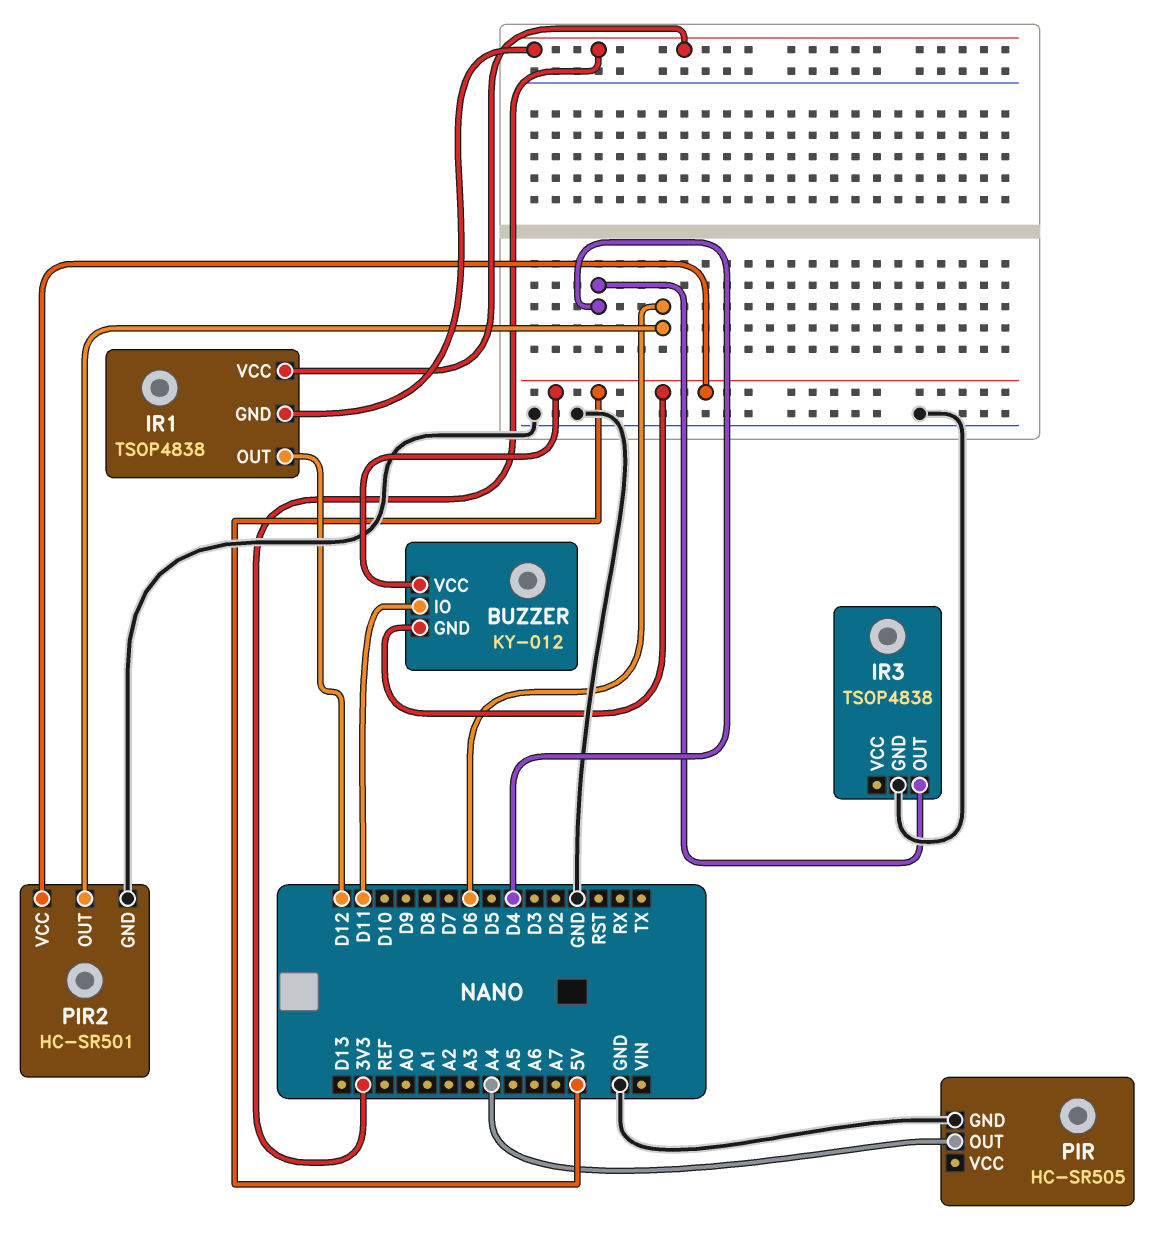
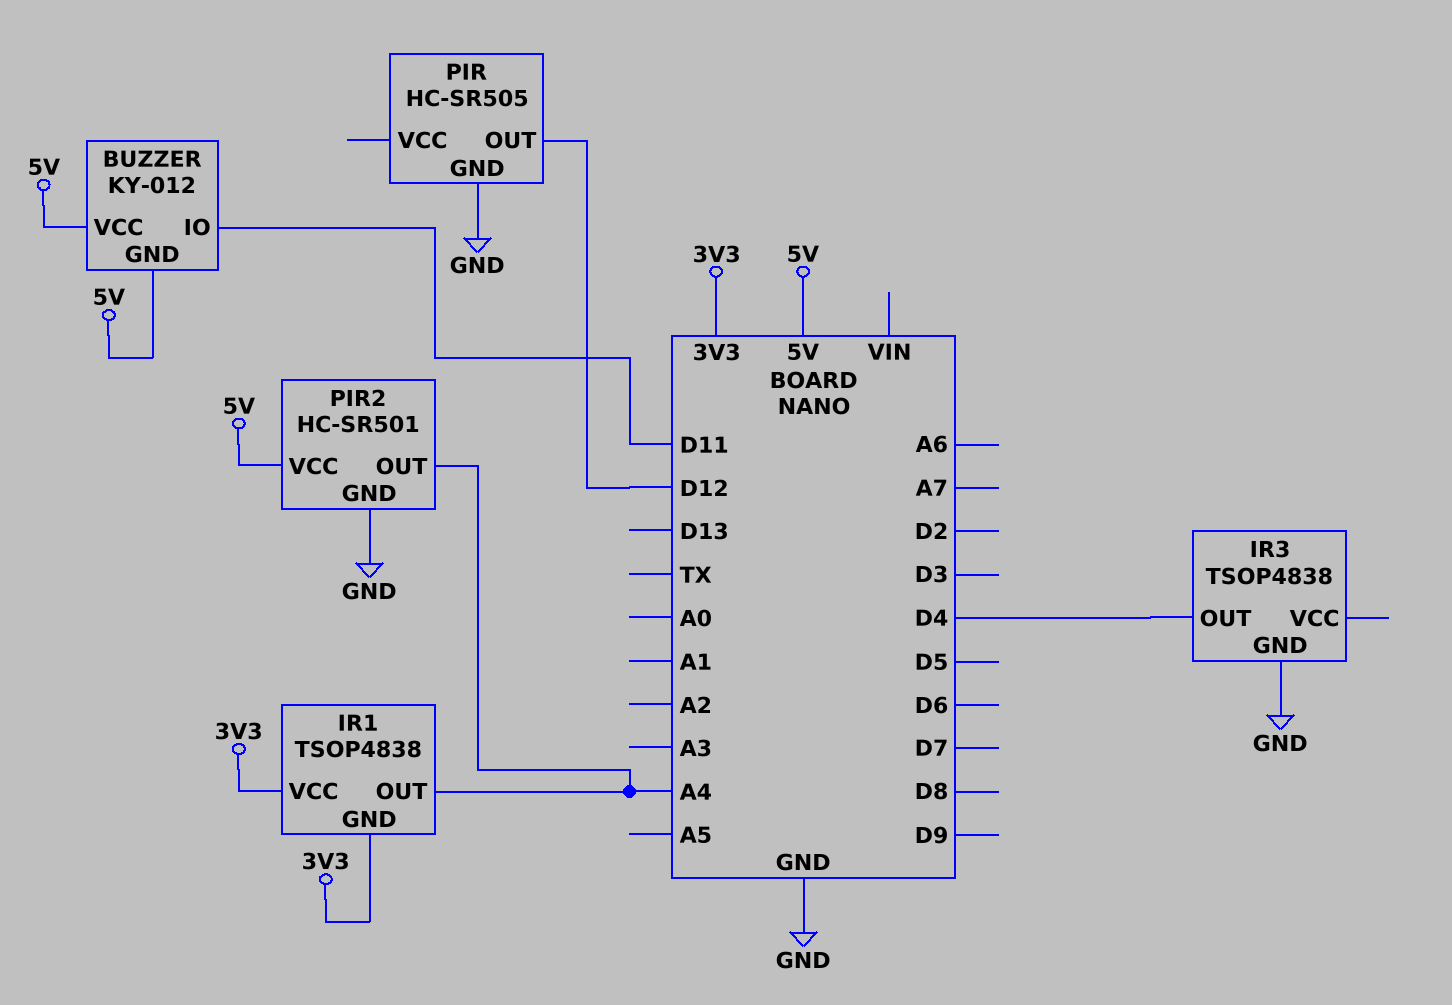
IR1 pin OUT: D12 -> A4
PIR pin OUT: A4 -> D12
PIR2 pin OUT: D6 -> A4

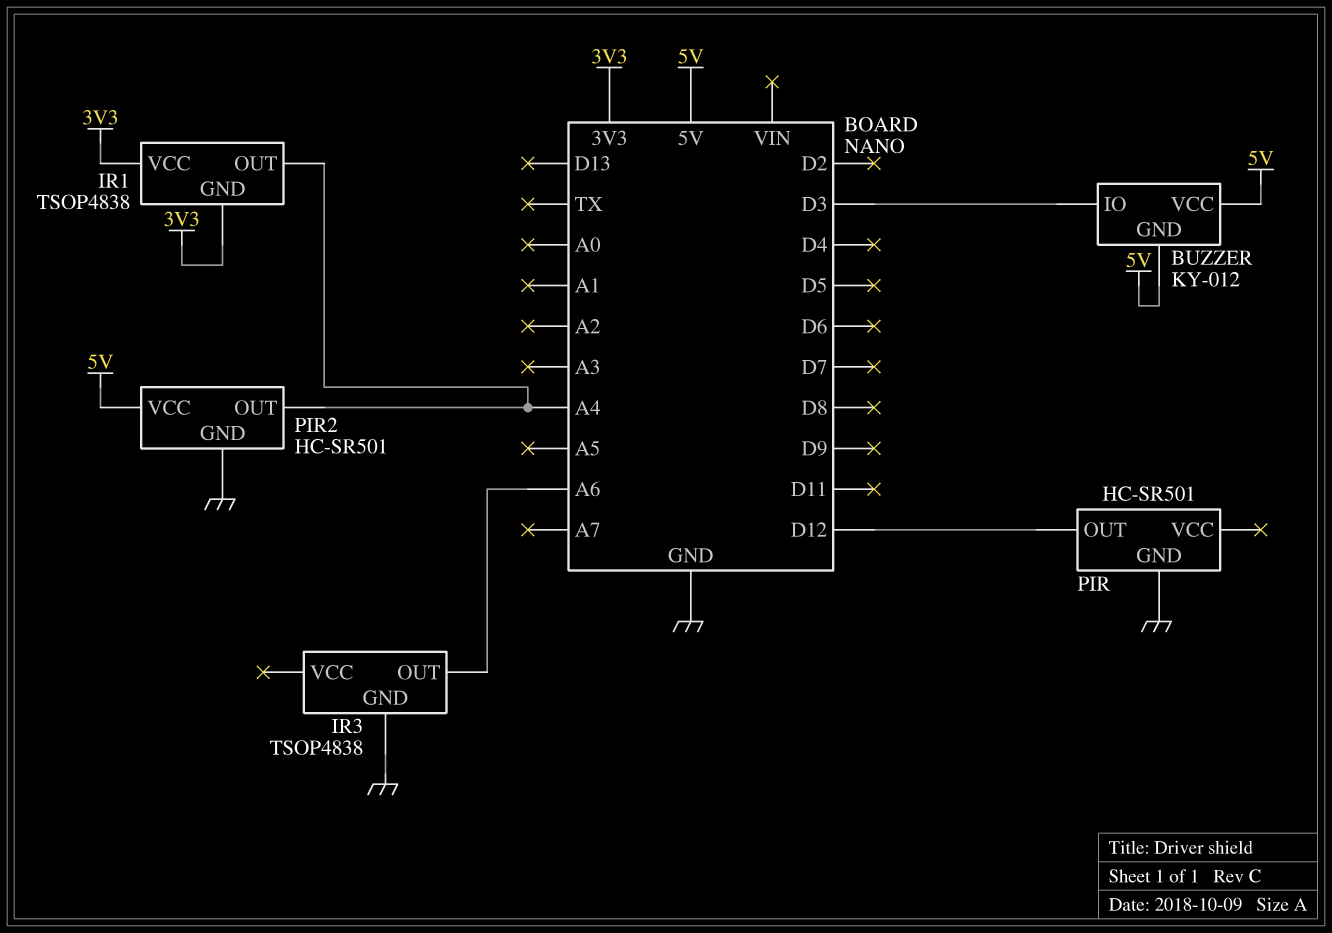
BUZZER pin IO: D11 -> D3
IR3 pin OUT: D4 -> A6
PIR: HC-SR505 -> HC-SR501

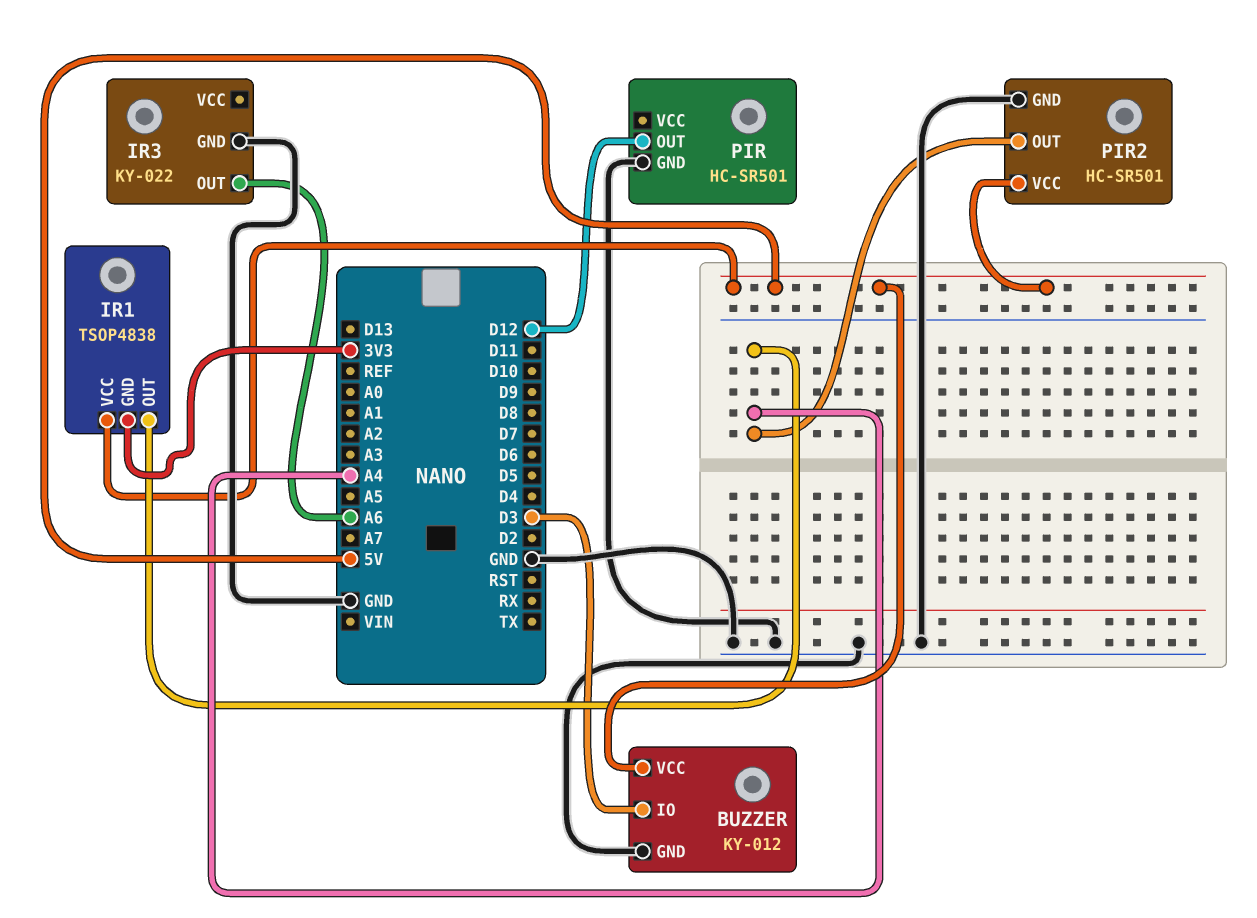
BUZZER pin GND: 5V -> GND
IR1 pin VCC: 3V3 -> 5V
IR3: TSOP4838 -> KY-022

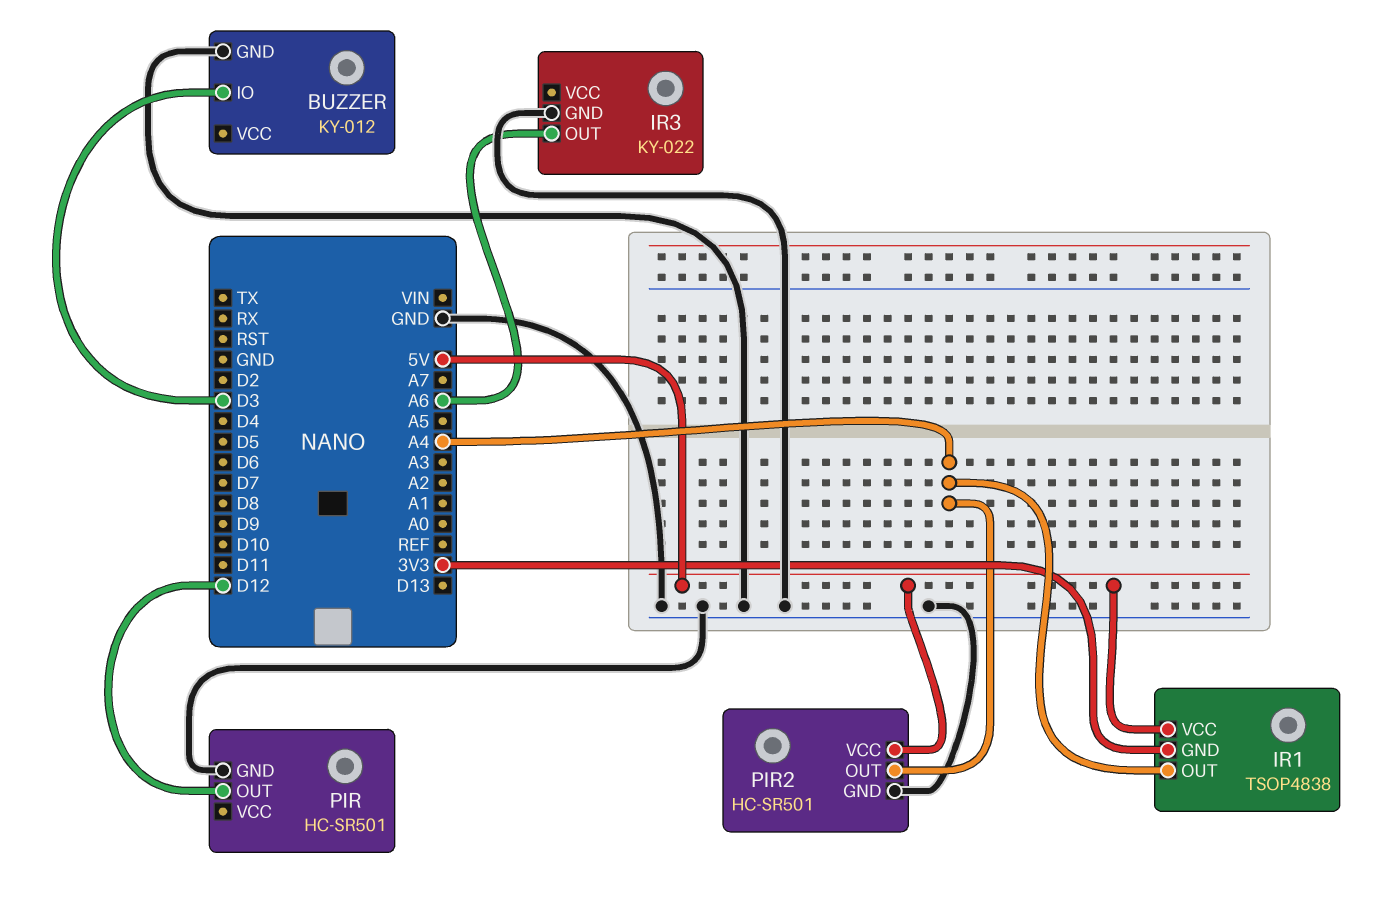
BUZZER pin VCC: 5V -> none

